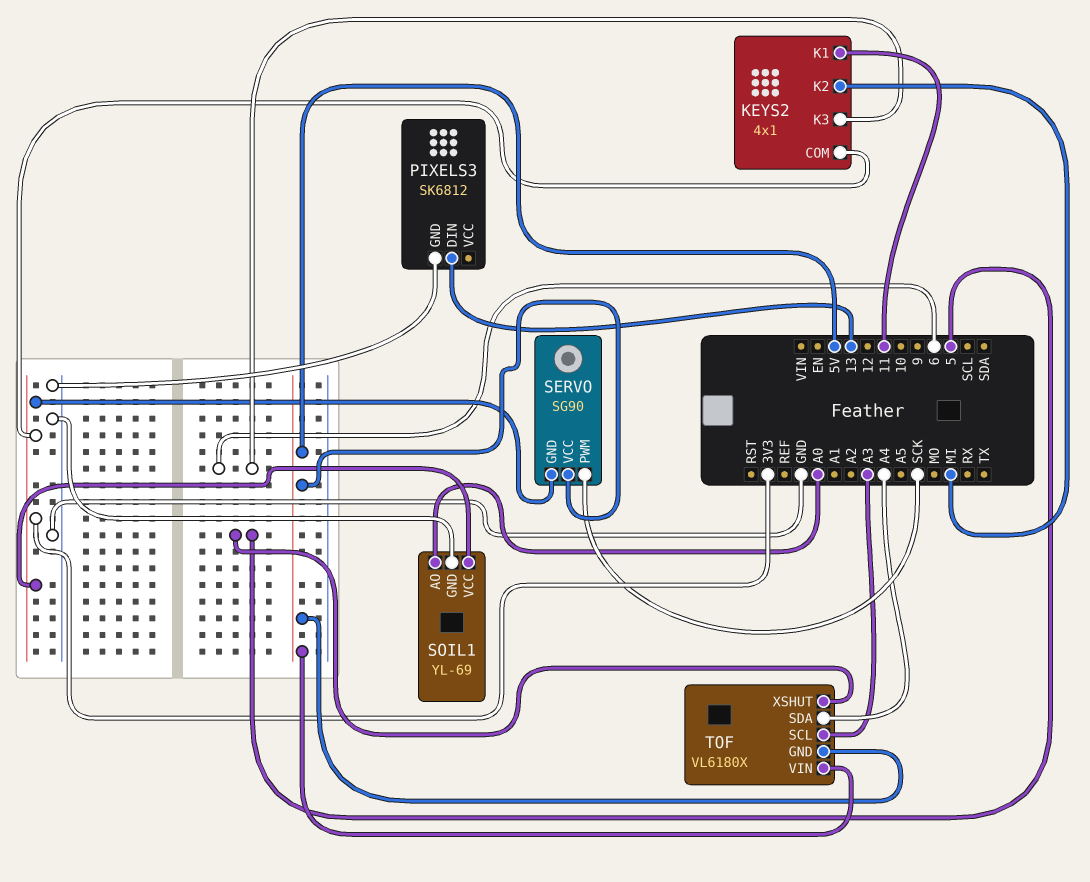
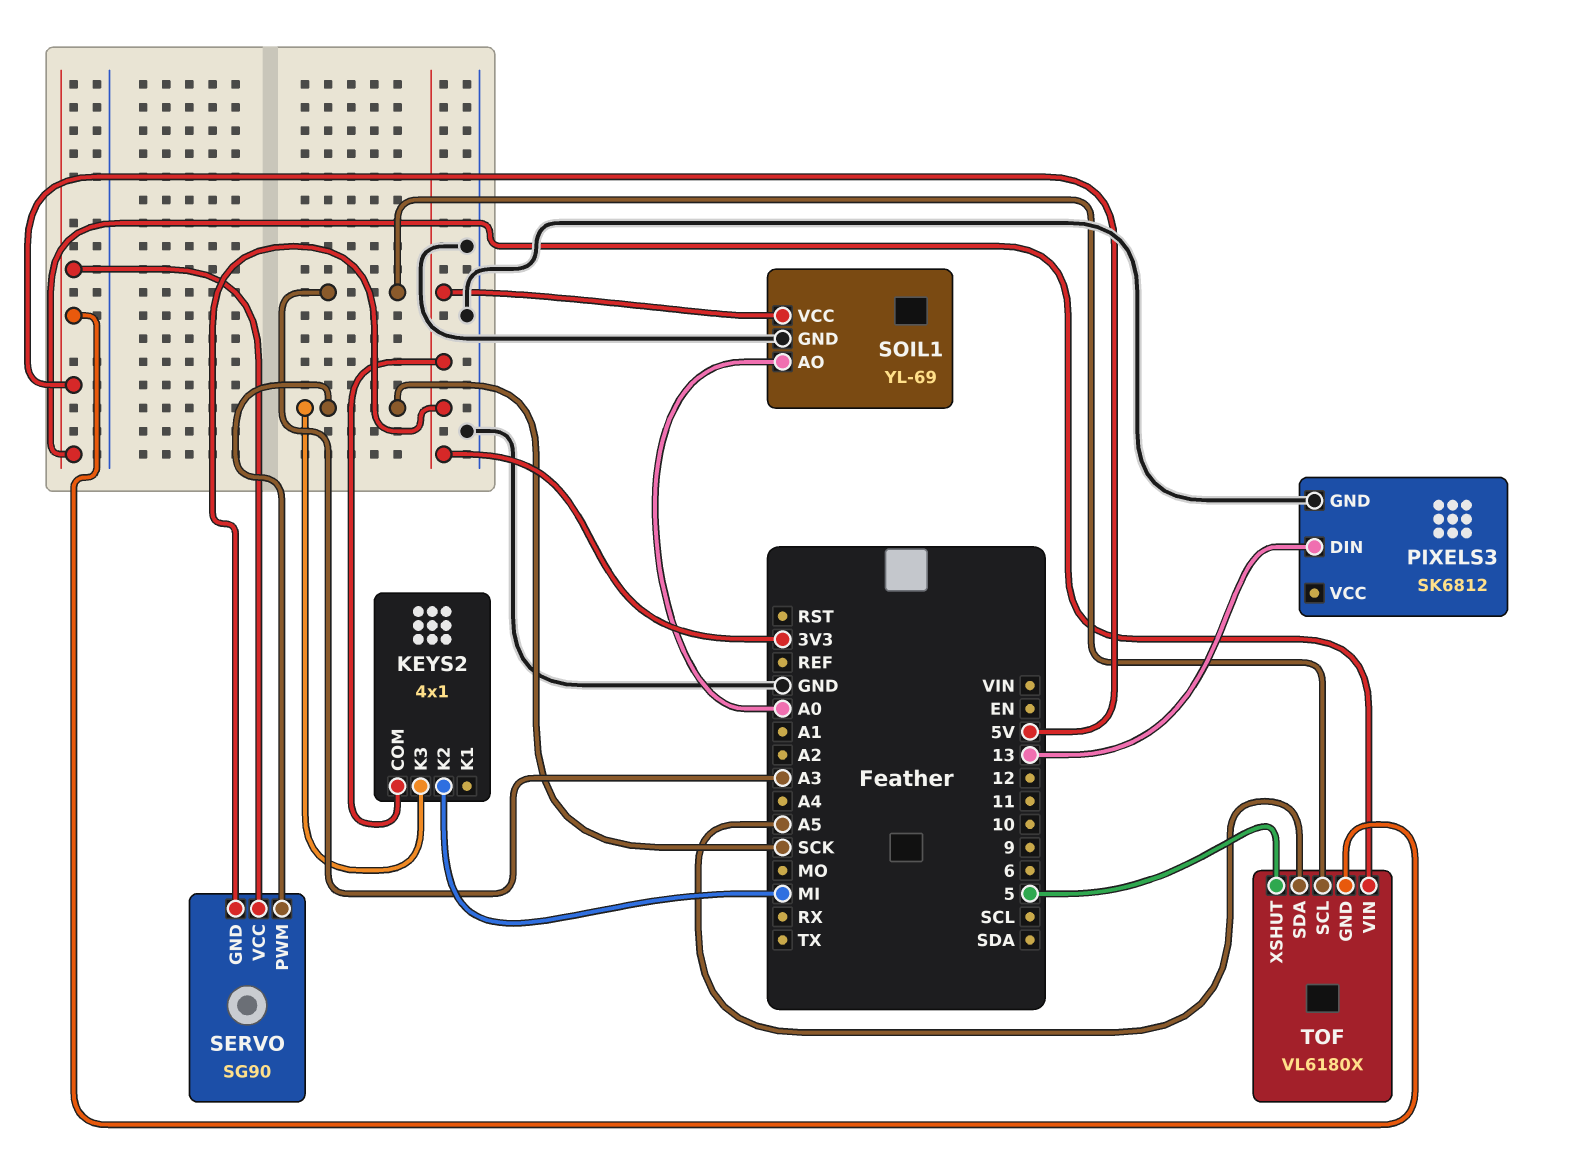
KEYS2 pin K1: 11 -> none
KEYS2 pin K3: 6 -> SCK
TOF pin SDA: A4 -> A5

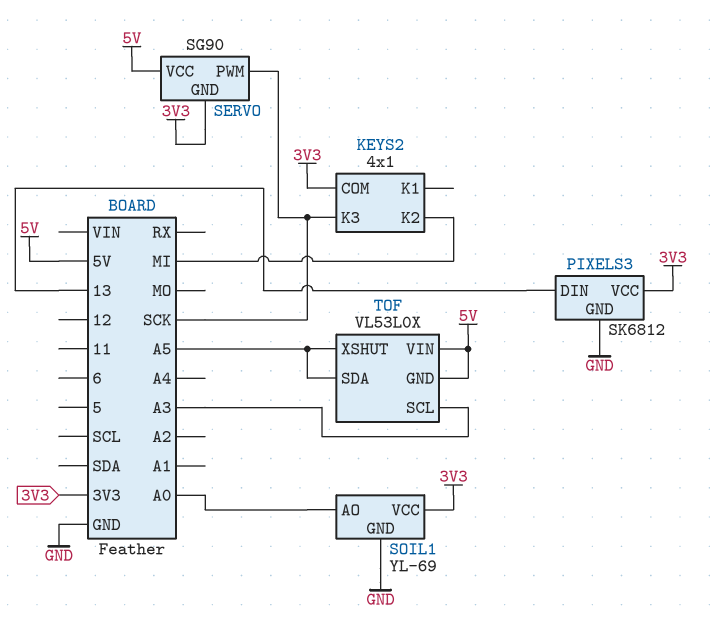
PIXELS3 pin VCC: none -> 3V3
TOF: VL6180X -> VL53L0X
TOF pin XSHUT: 5 -> A5

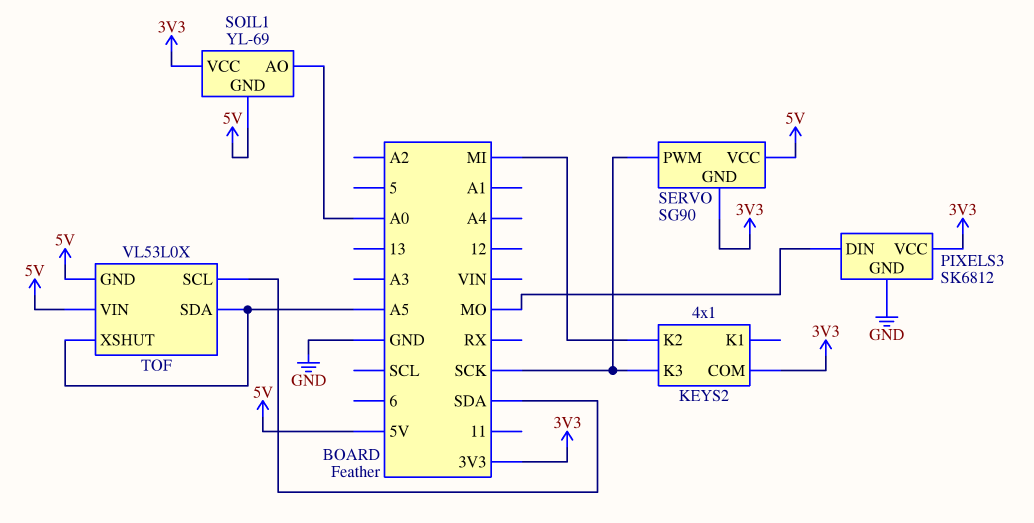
PIXELS3 pin DIN: 13 -> MO
SOIL1 pin GND: GND -> 5V
TOF pin SCL: A3 -> SDA

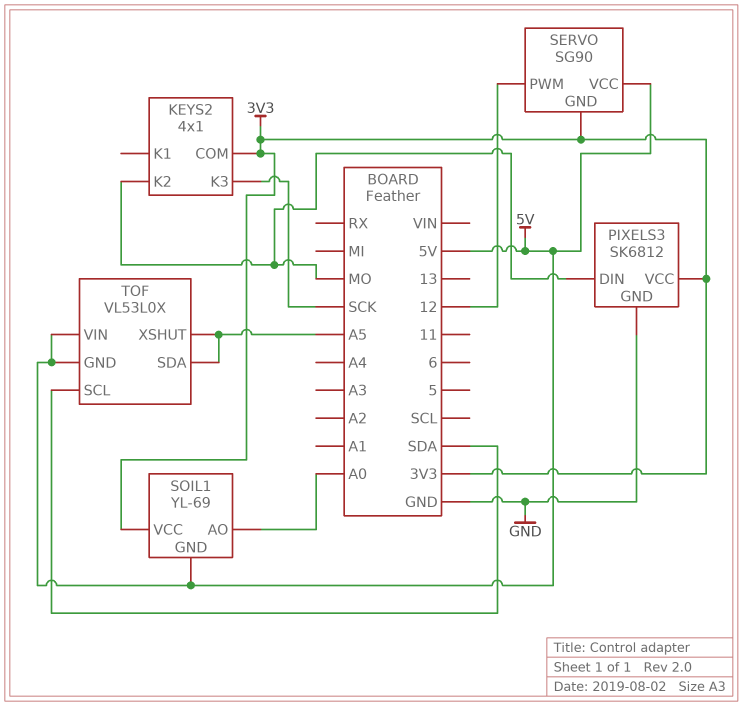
KEYS2 pin K2: MI -> MO
SERVO pin PWM: SCK -> 12

